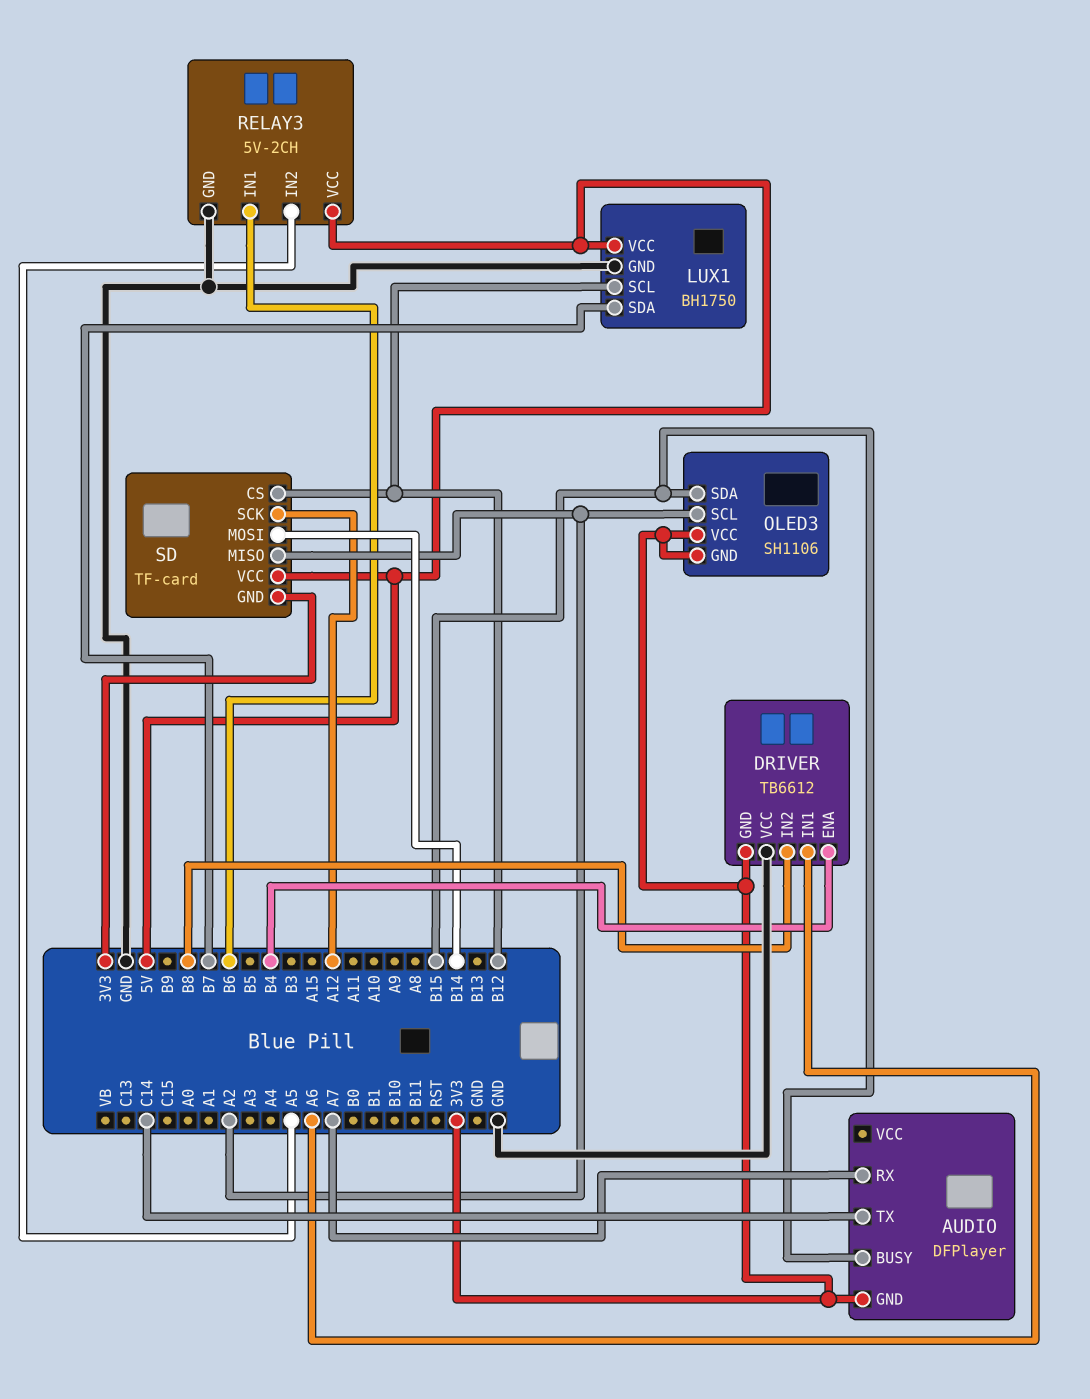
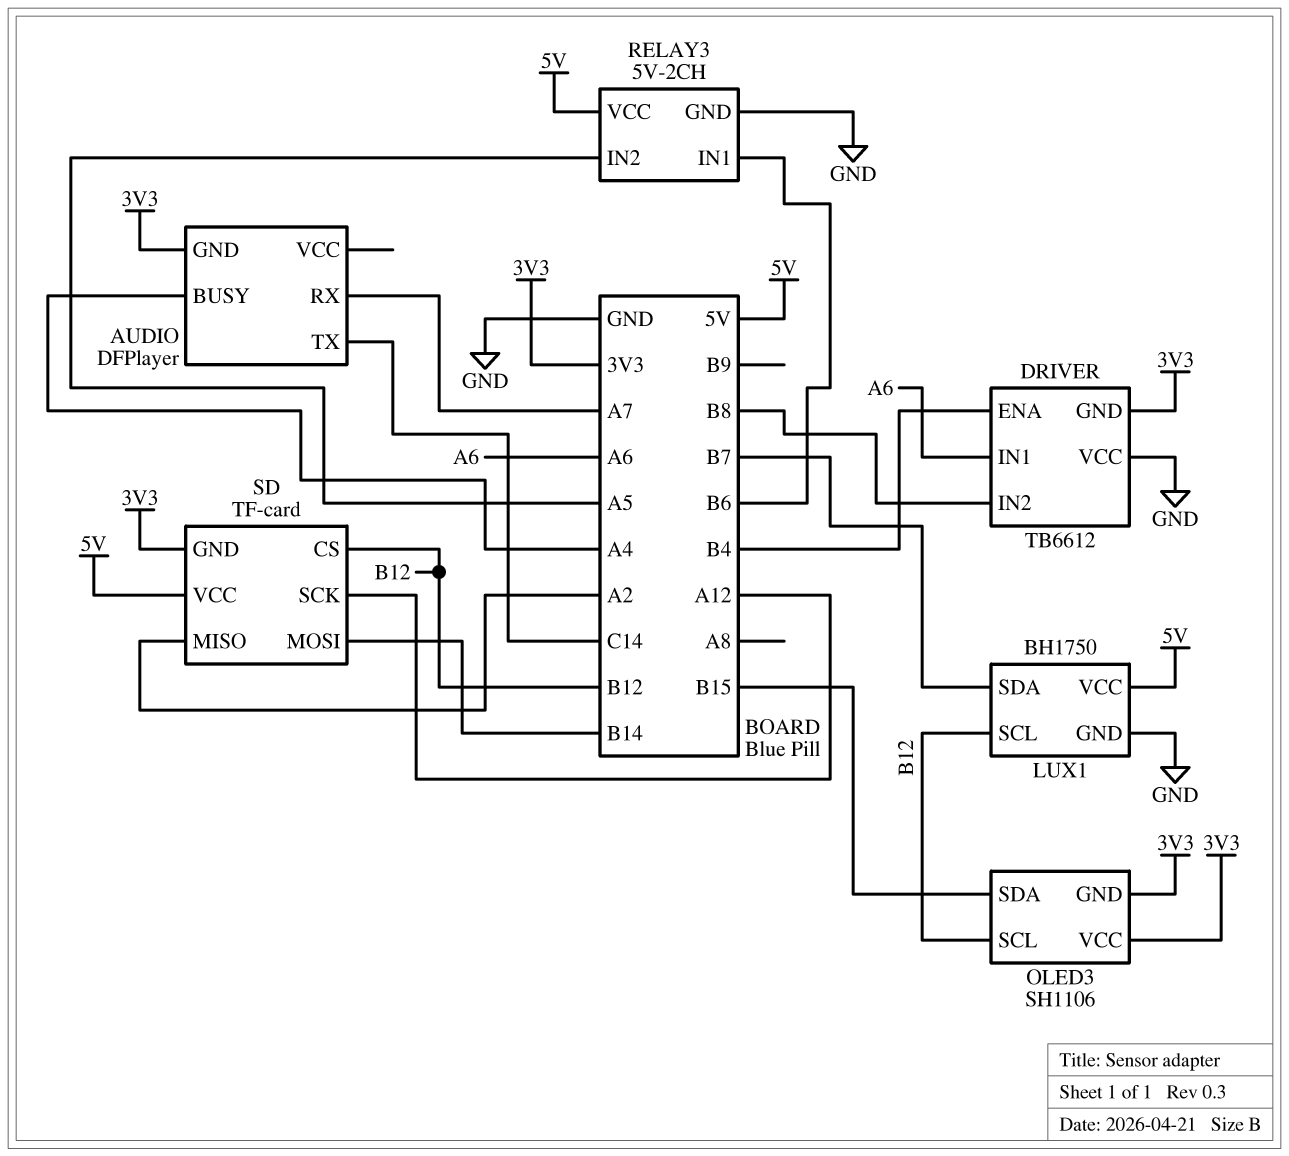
AUDIO pin BUSY: B15 -> A4
OLED3 pin SCL: A2 -> B12

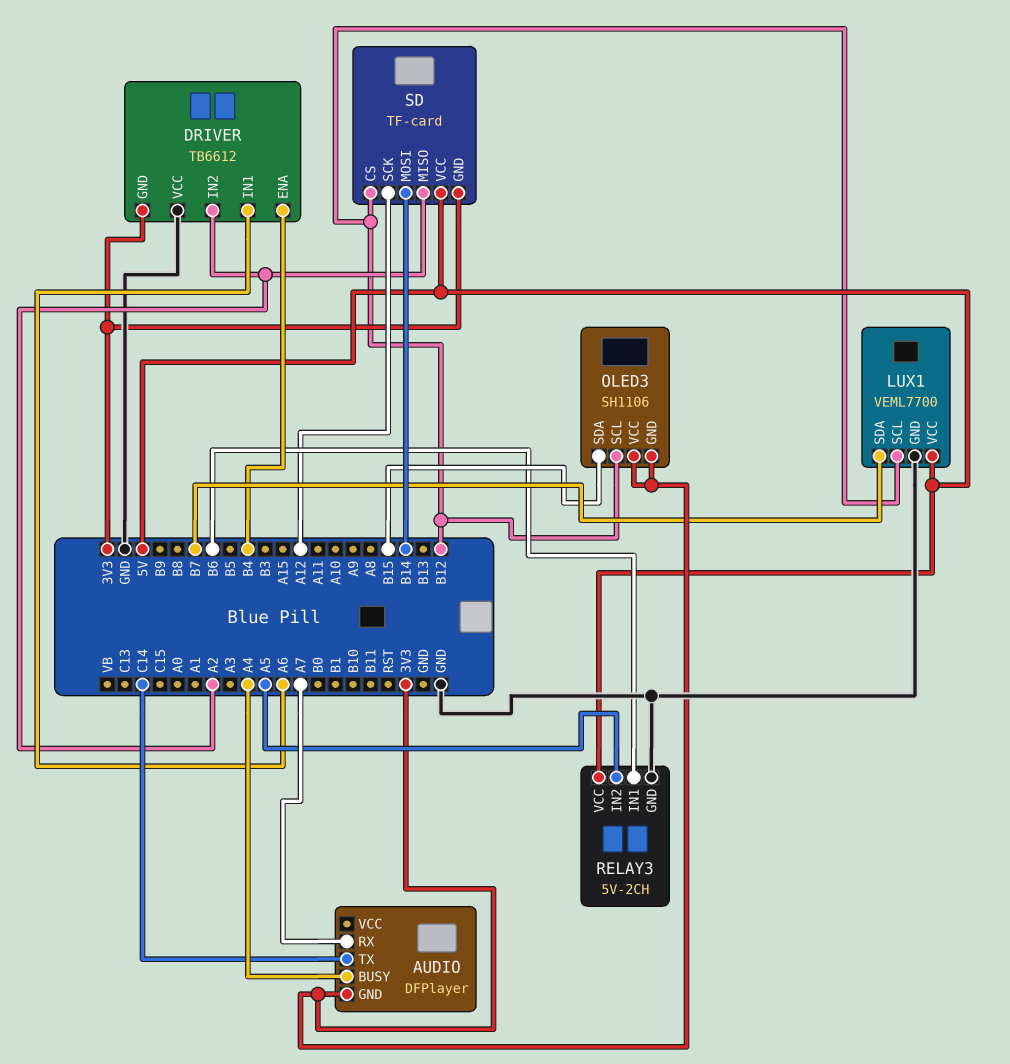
DRIVER pin IN2: B8 -> A2
LUX1: BH1750 -> VEML7700

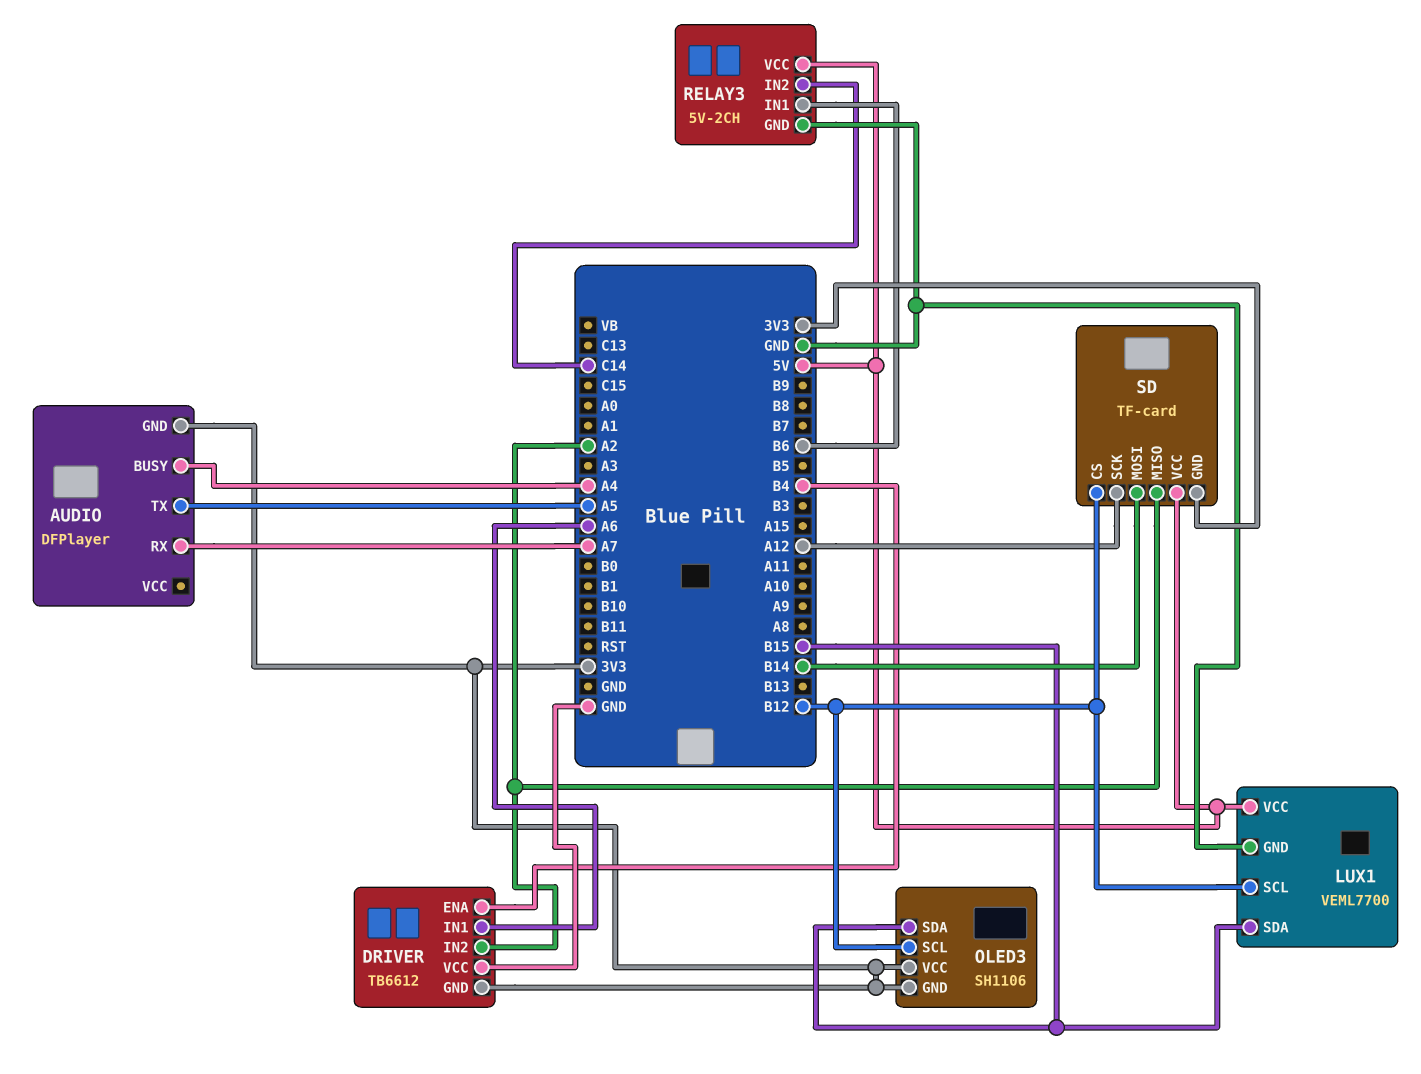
AUDIO pin TX: C14 -> A5
LUX1 pin SDA: B7 -> B15
RELAY3 pin IN2: A5 -> C14

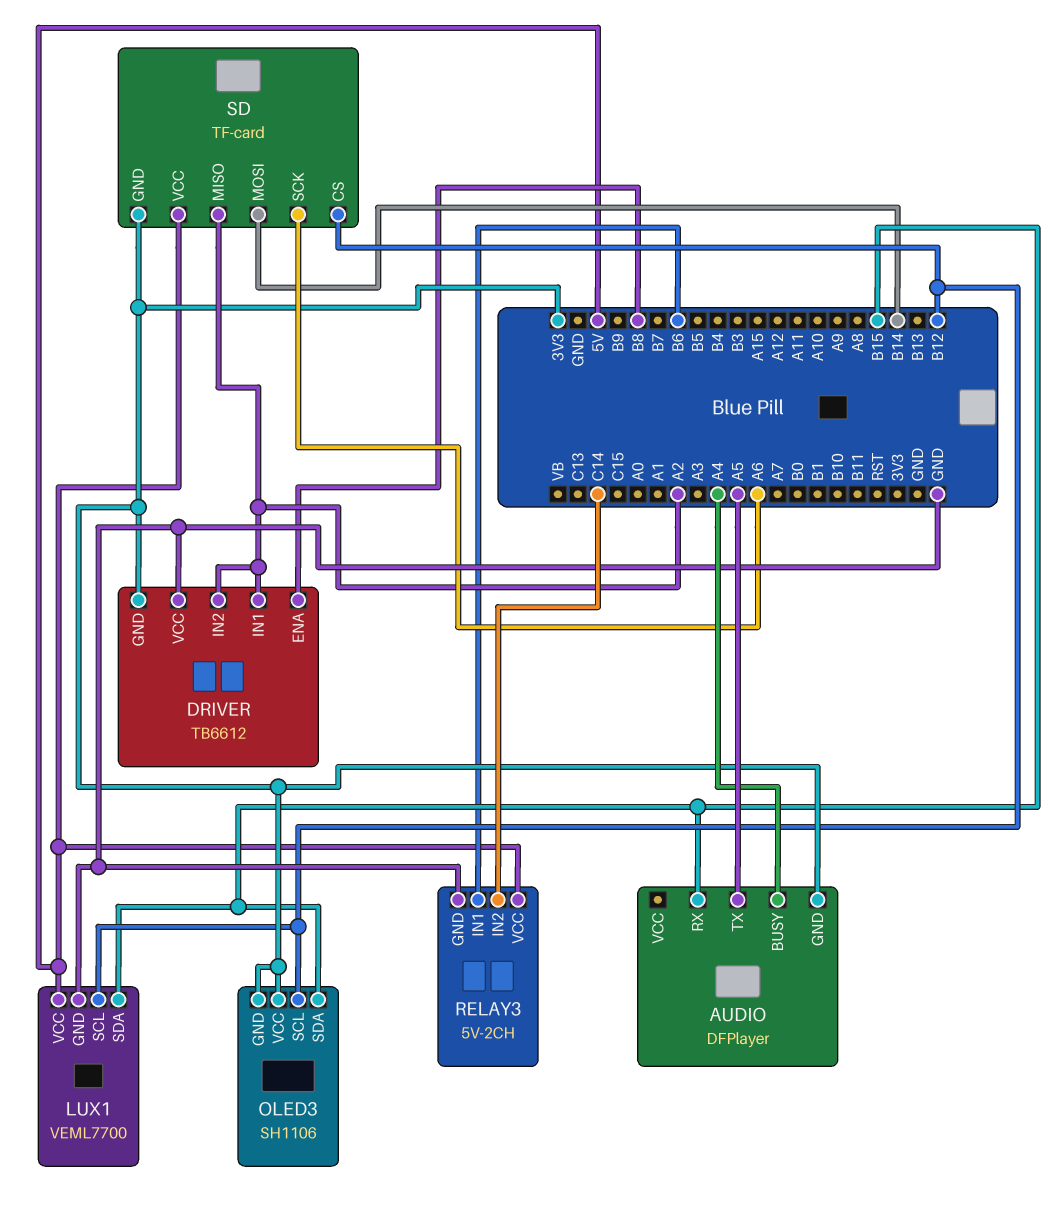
AUDIO pin RX: A7 -> B15
DRIVER pin ENA: B4 -> B8
DRIVER pin IN1: A6 -> A2
SD pin SCK: A12 -> A6

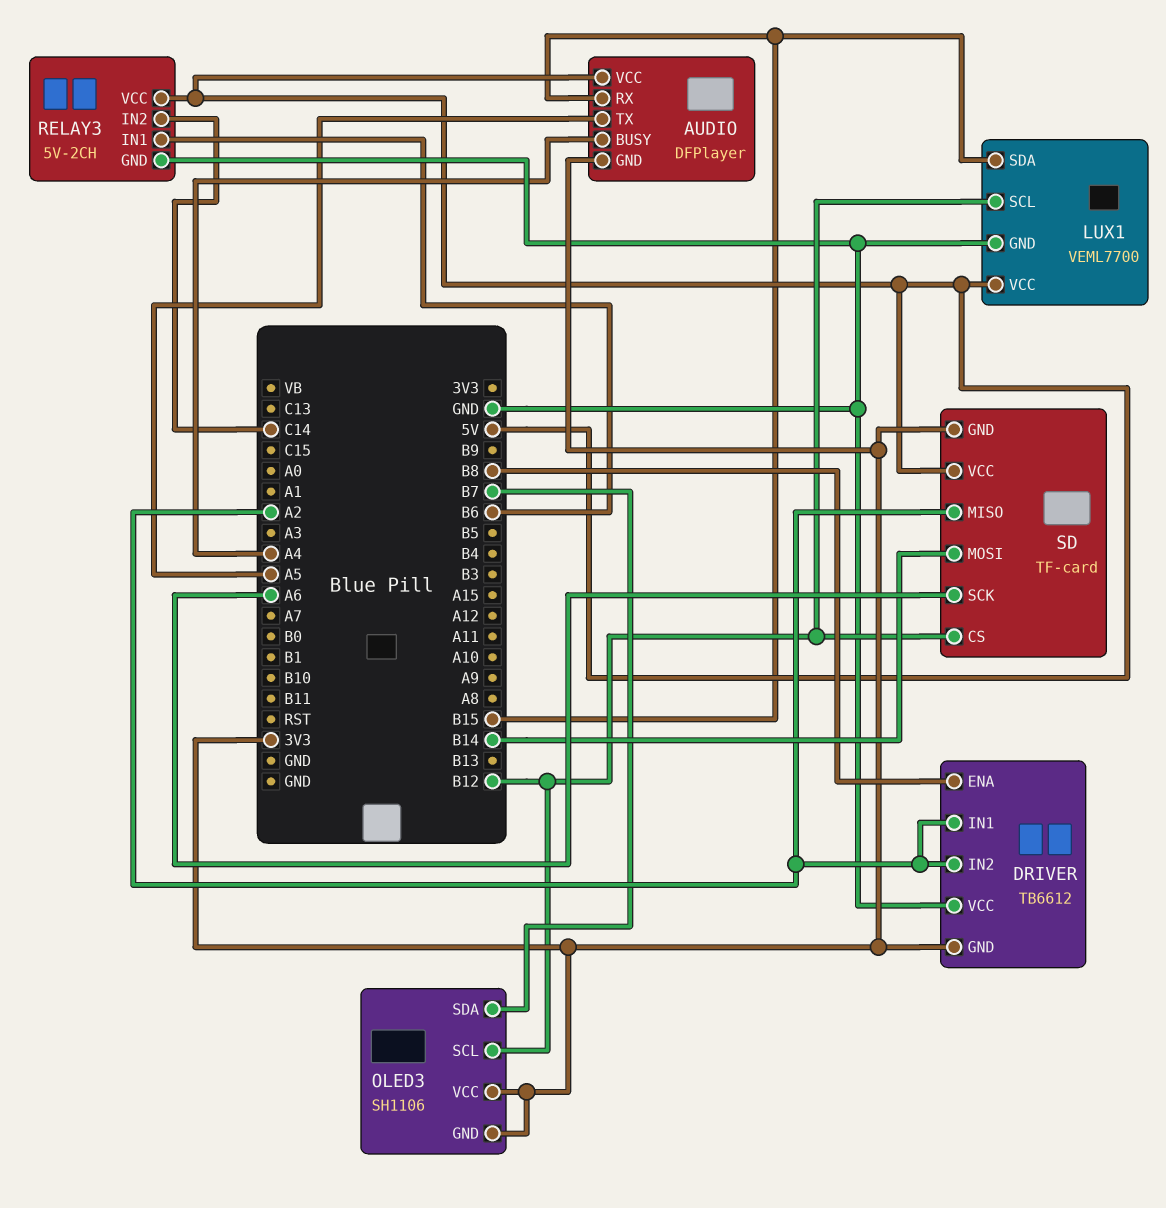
AUDIO pin VCC: none -> 5V
OLED3 pin SDA: B15 -> B7

